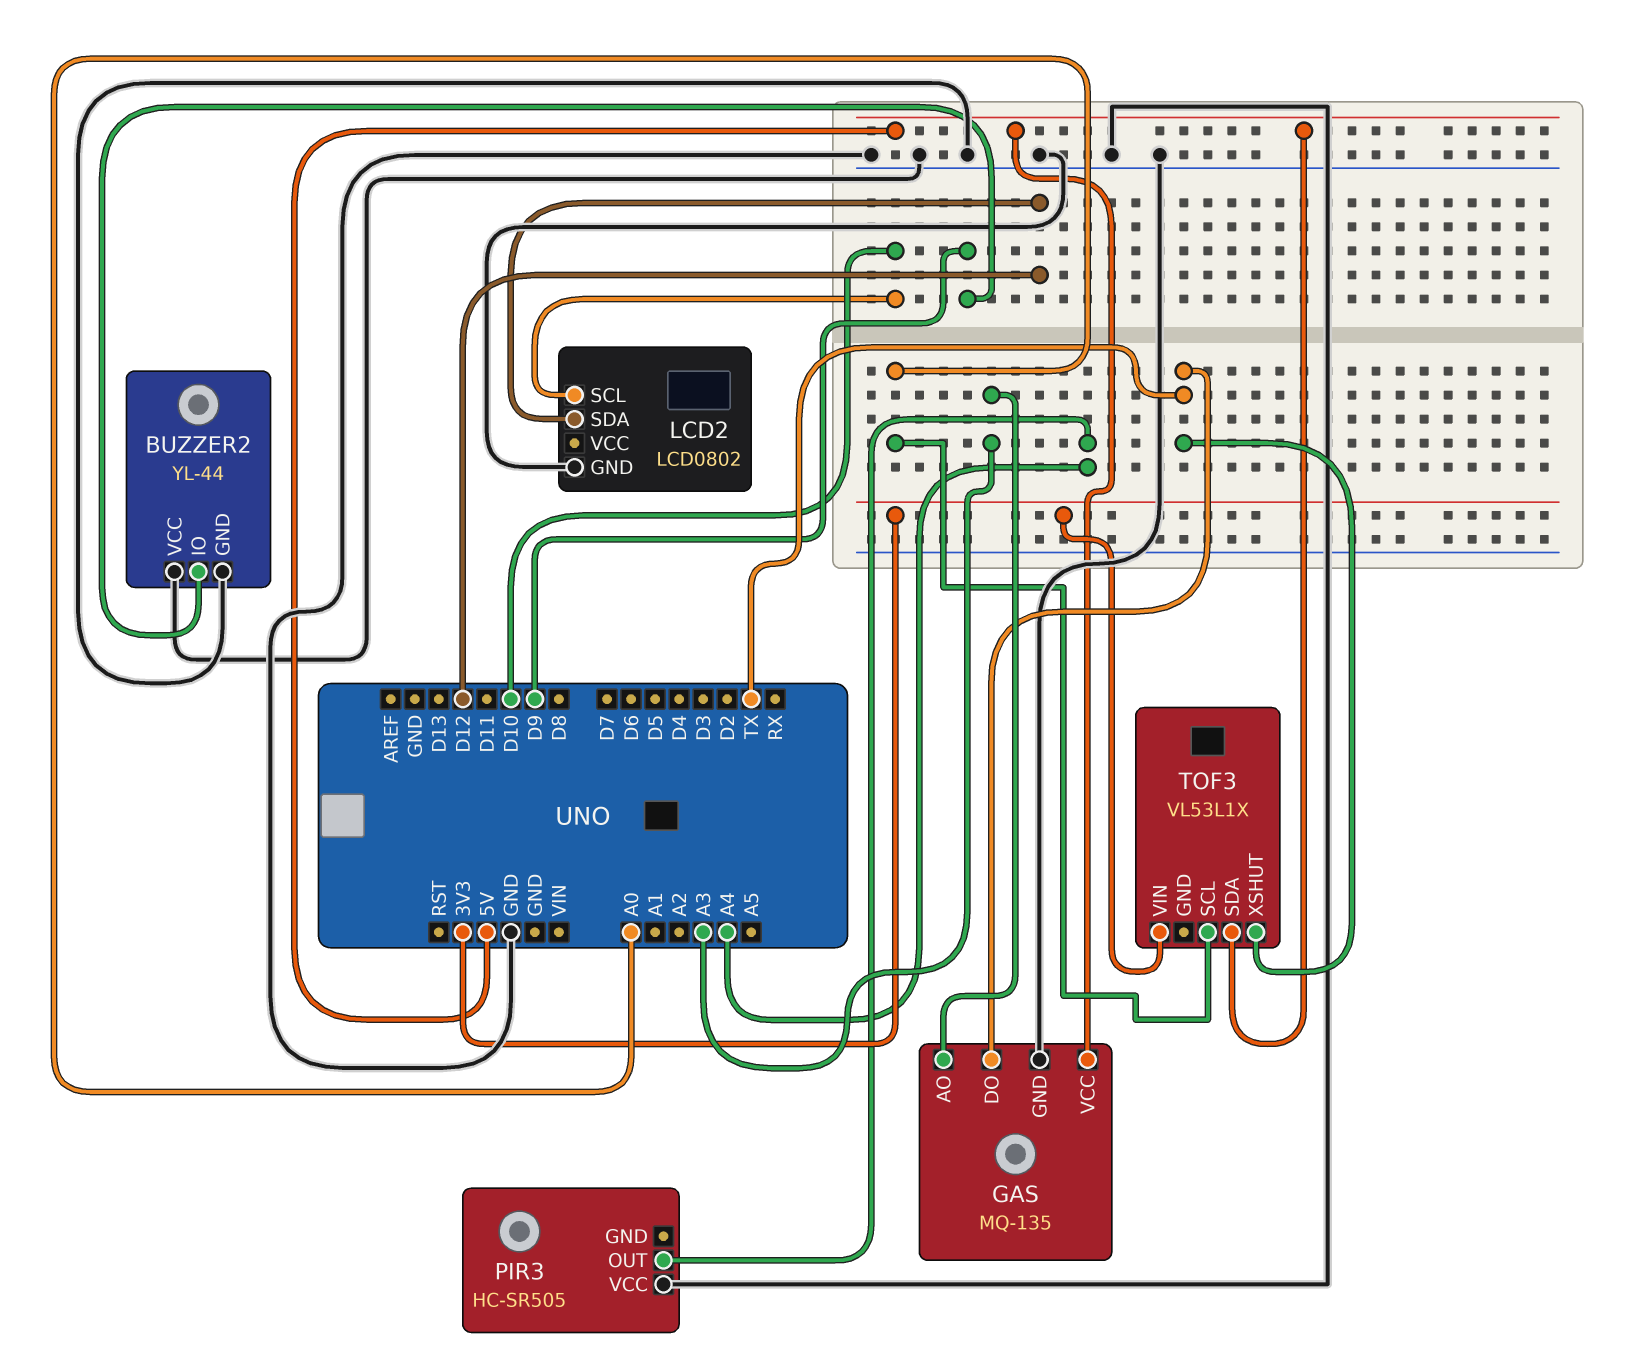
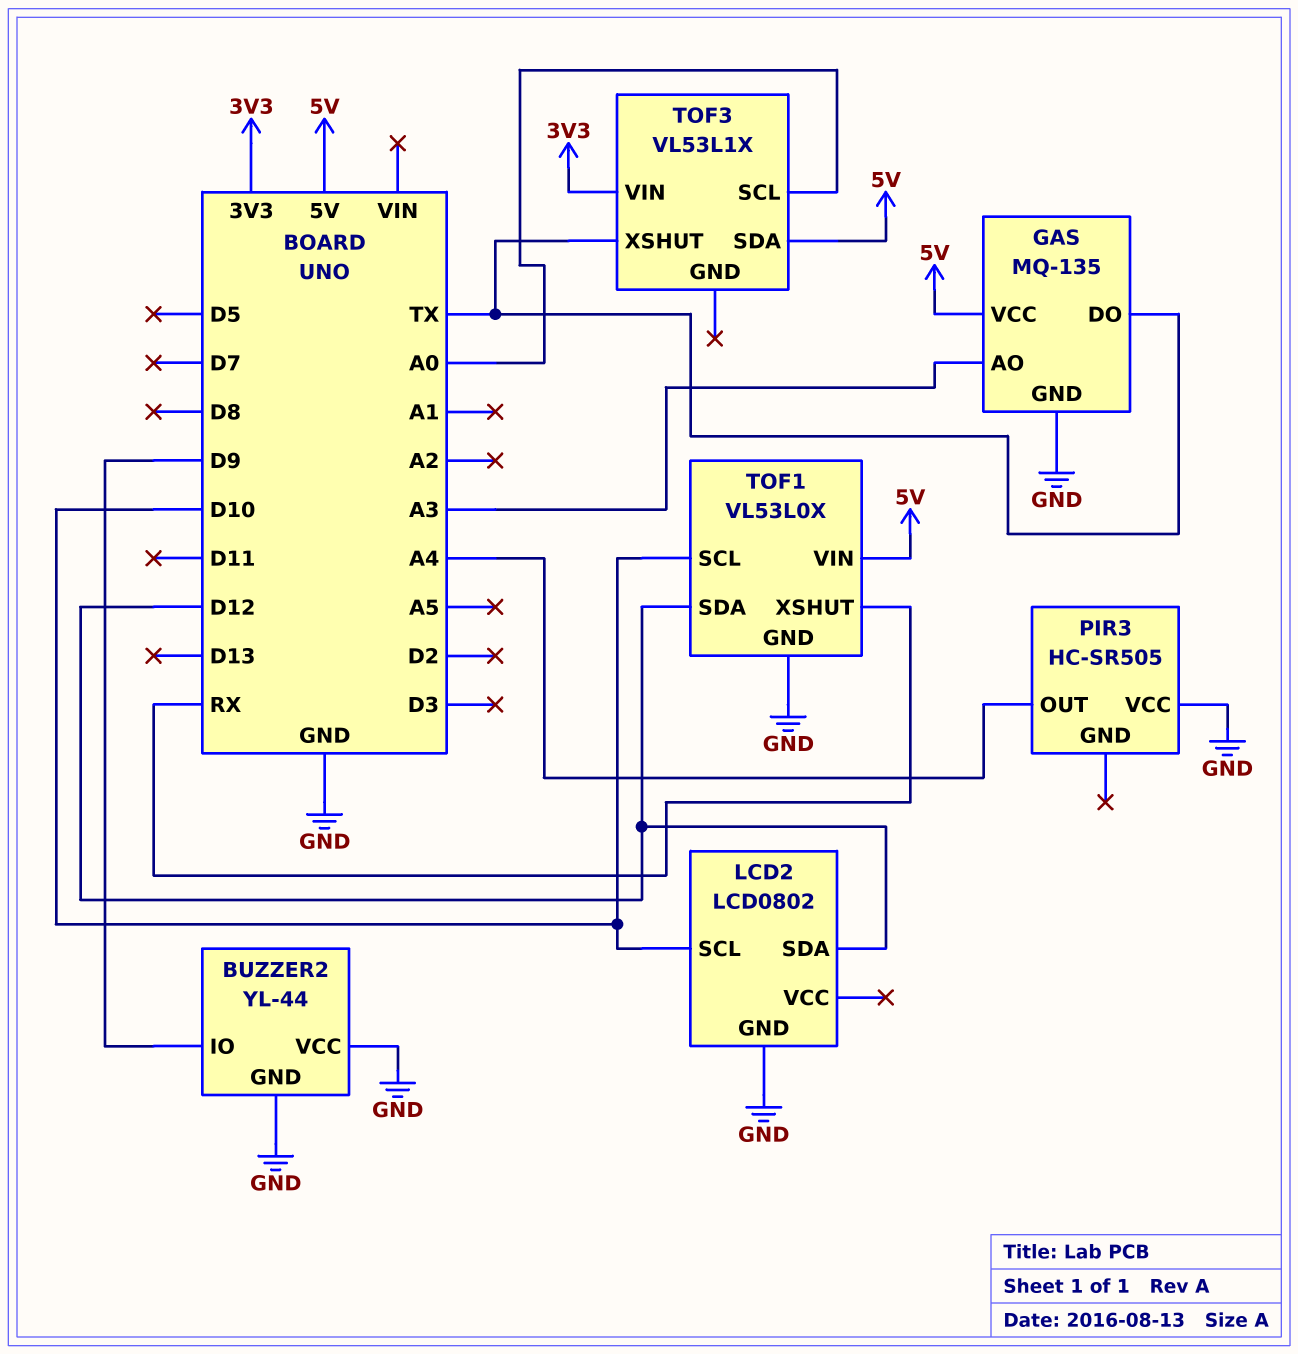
TOF1: none -> VL53L0X
TOF1 pin GND: none -> GND
TOF1 pin SCL: none -> D10
TOF1 pin SDA: none -> D12
TOF1 pin VIN: none -> 5V
TOF1 pin XSHUT: none -> RX

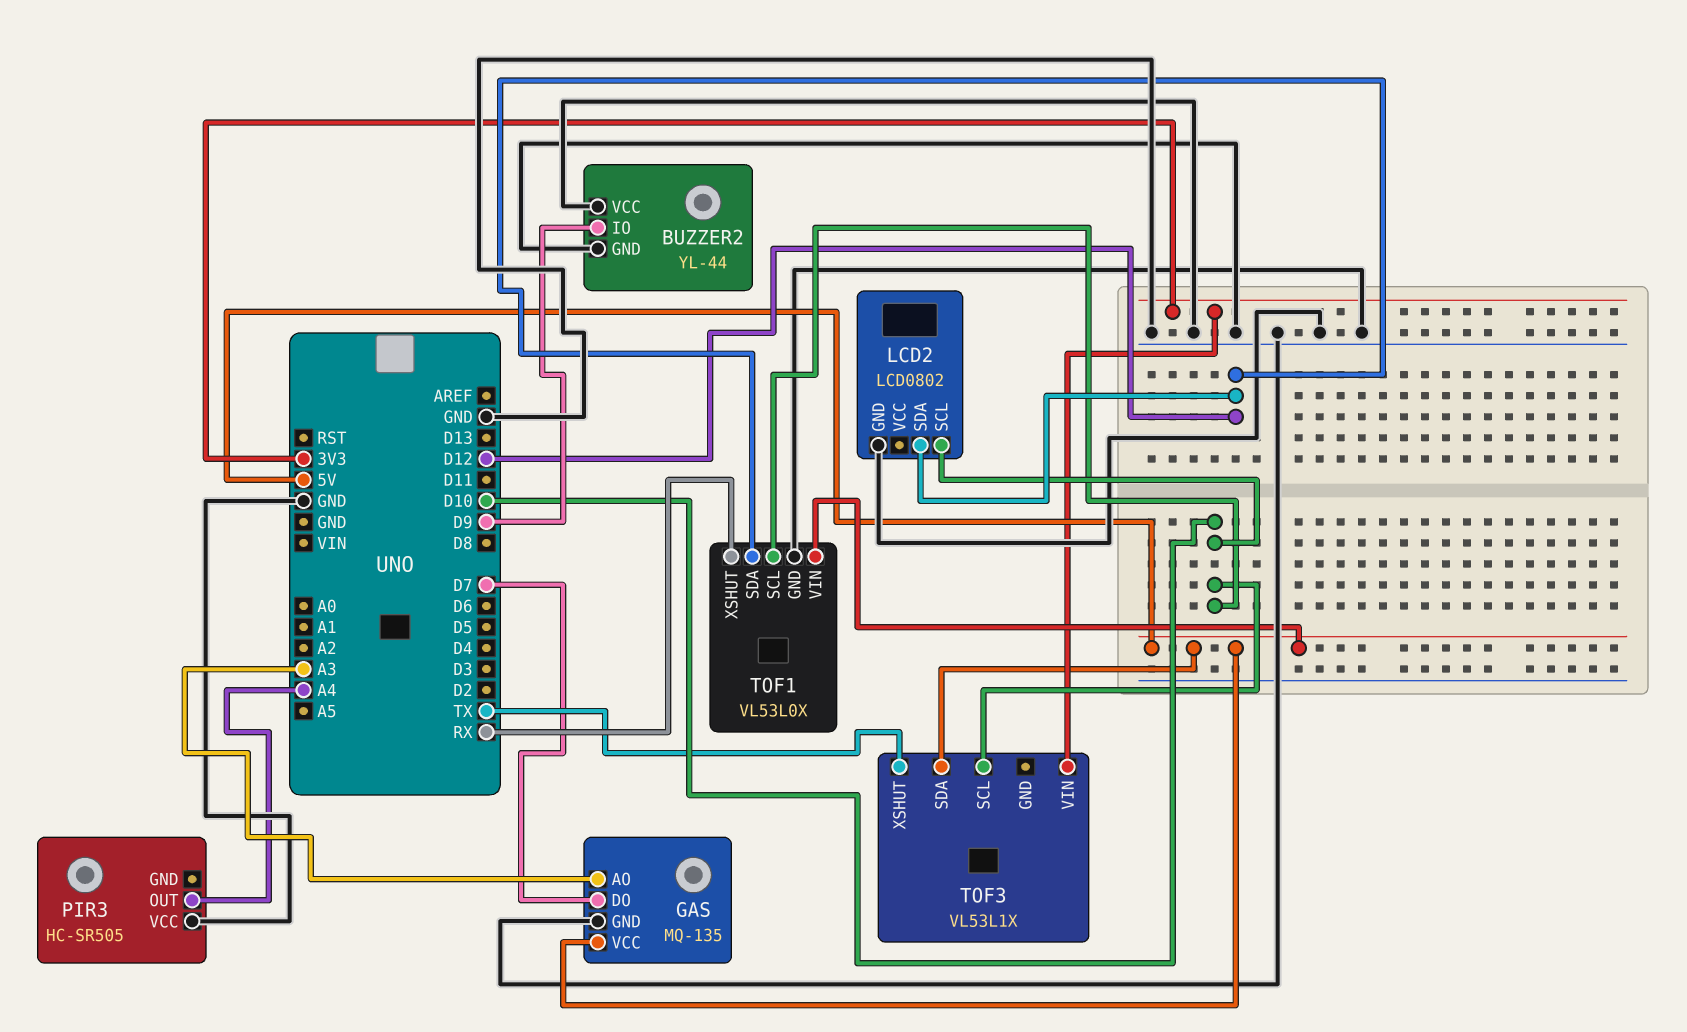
GAS pin DO: TX -> D7
TOF3 pin SCL: A0 -> D10

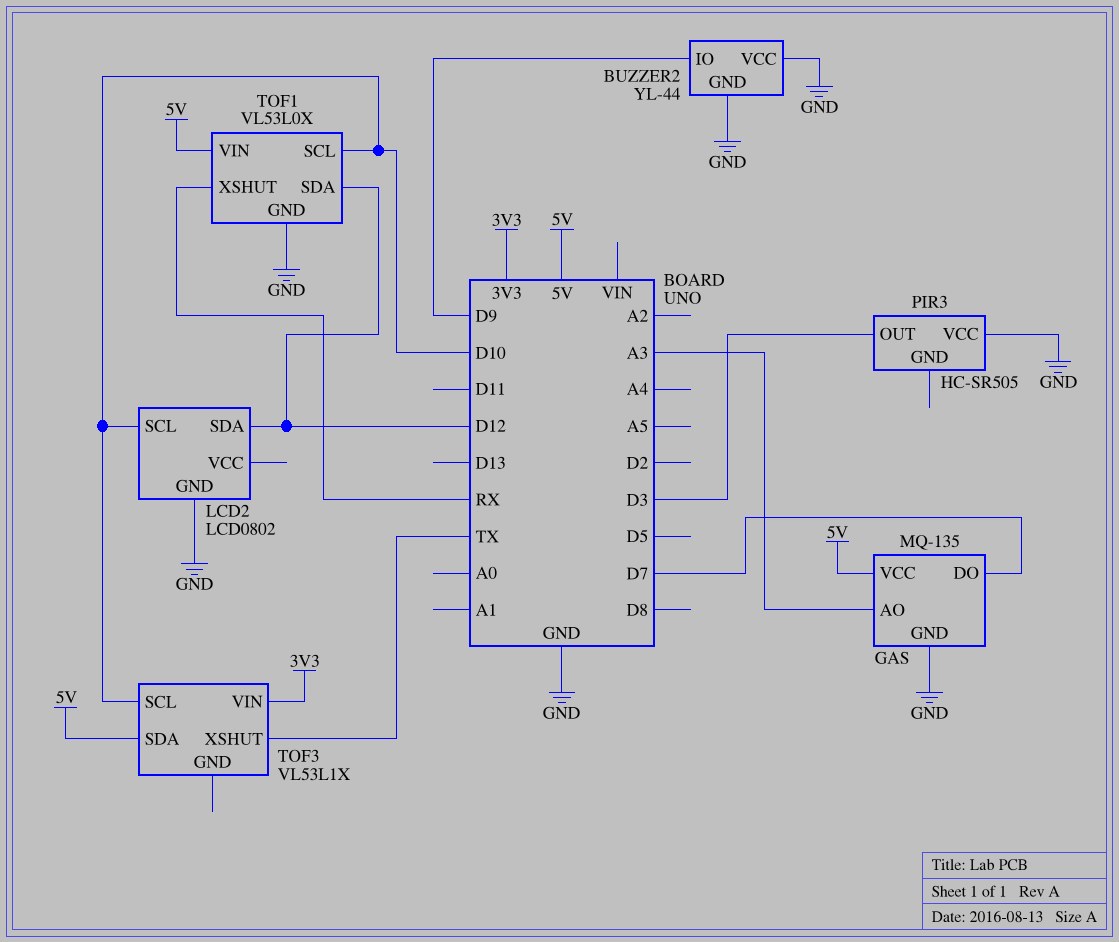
PIR3 pin OUT: A4 -> D3

